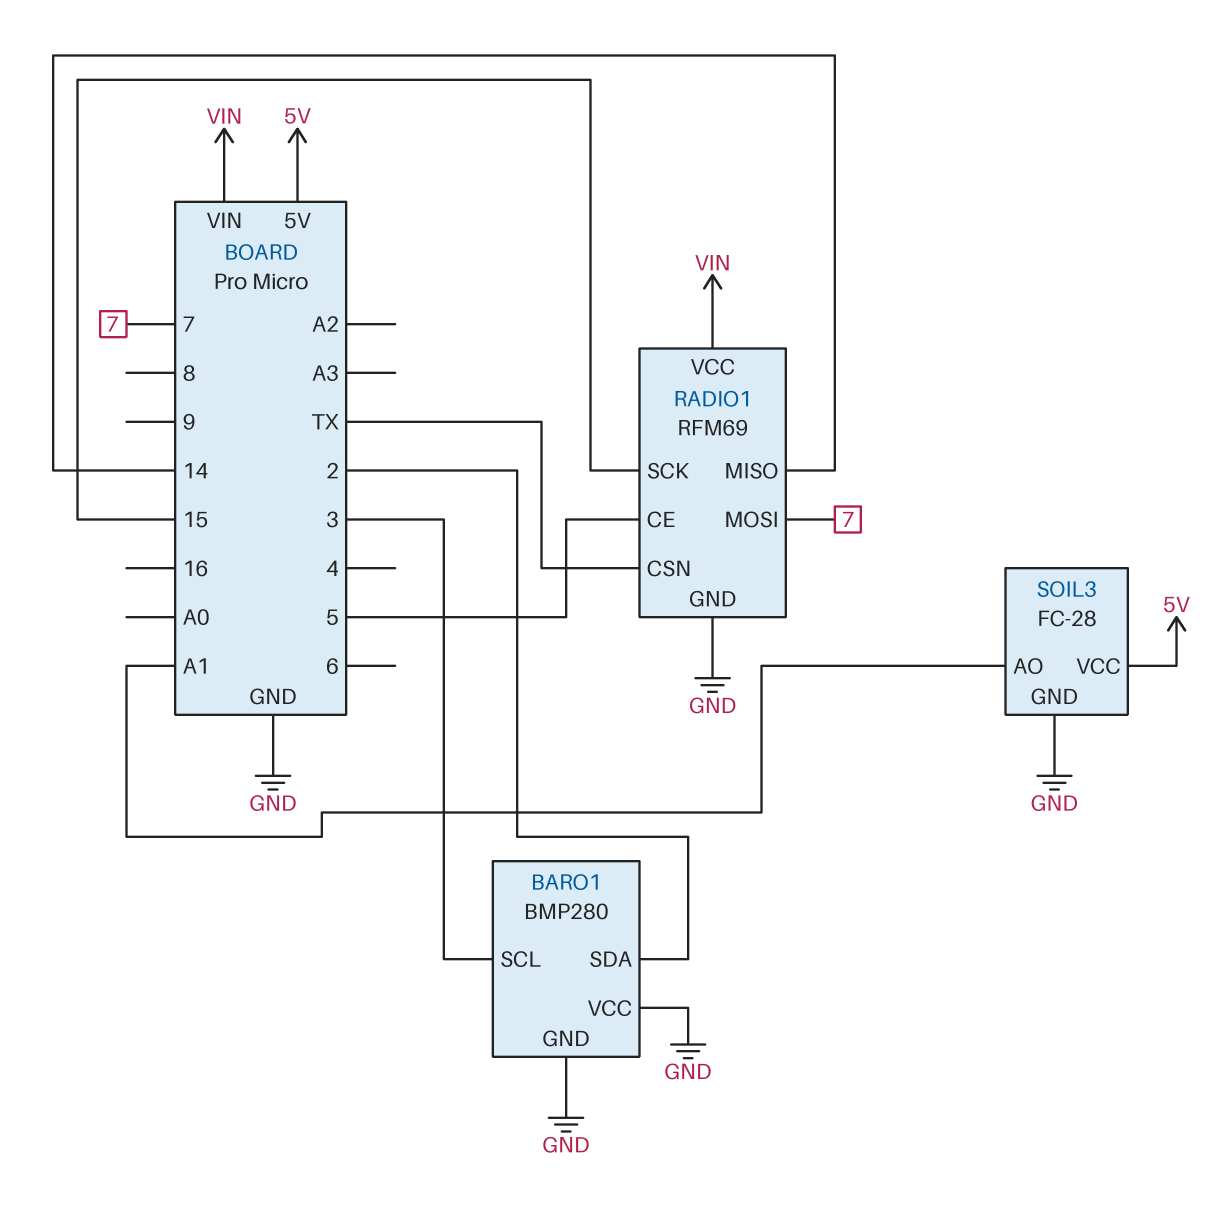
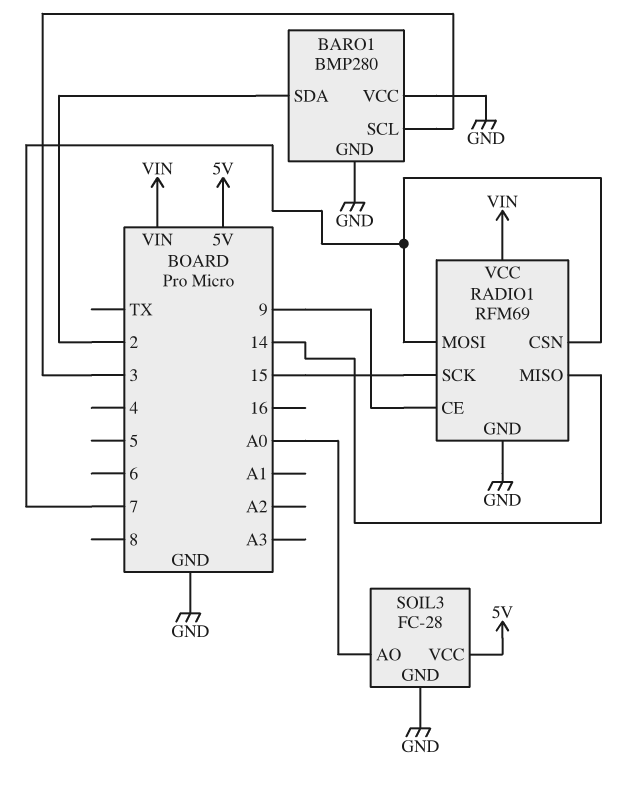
RADIO1 pin CE: 5 -> 9
RADIO1 pin CSN: TX -> 7
SOIL3 pin AO: A1 -> A0

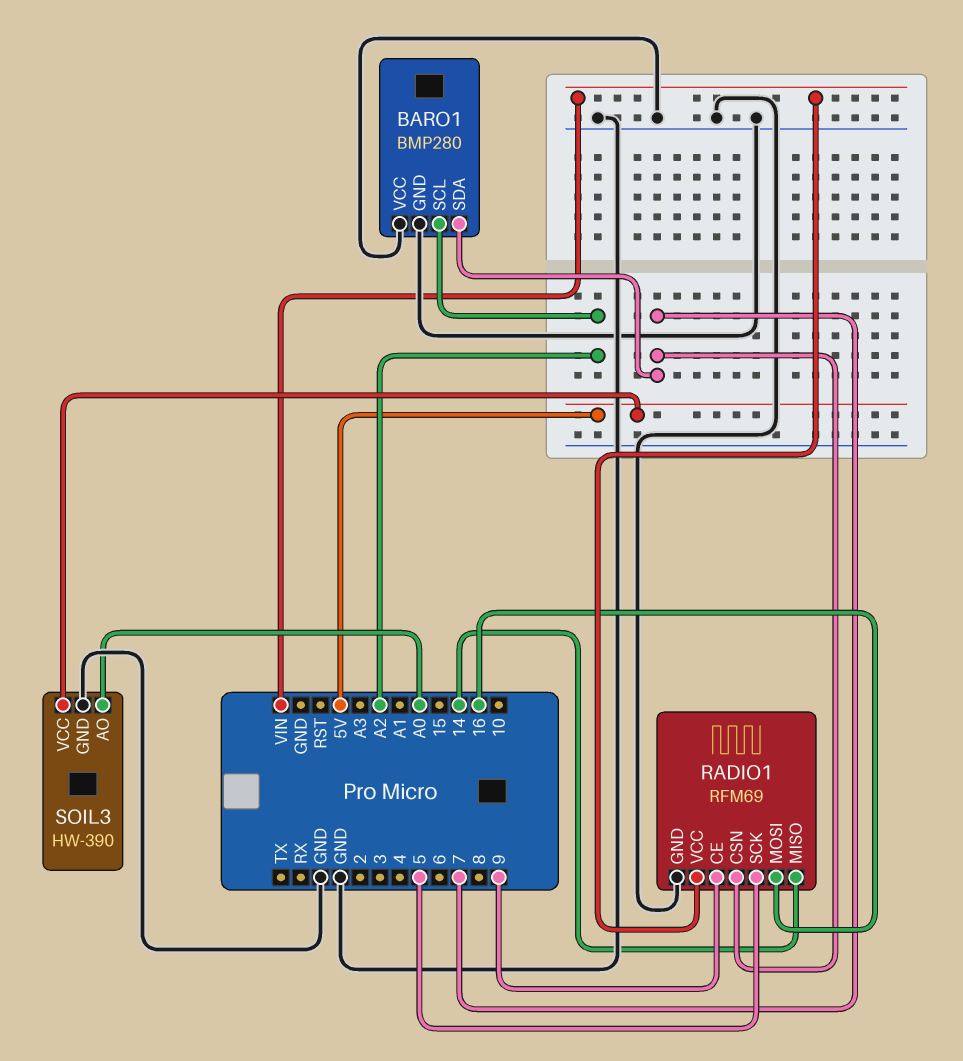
BARO1 pin SCL: 3 -> A2
BARO1 pin SDA: 2 -> 7
RADIO1 pin MOSI: 7 -> 16
RADIO1 pin SCK: 15 -> 5
SOIL3: FC-28 -> HW-390

